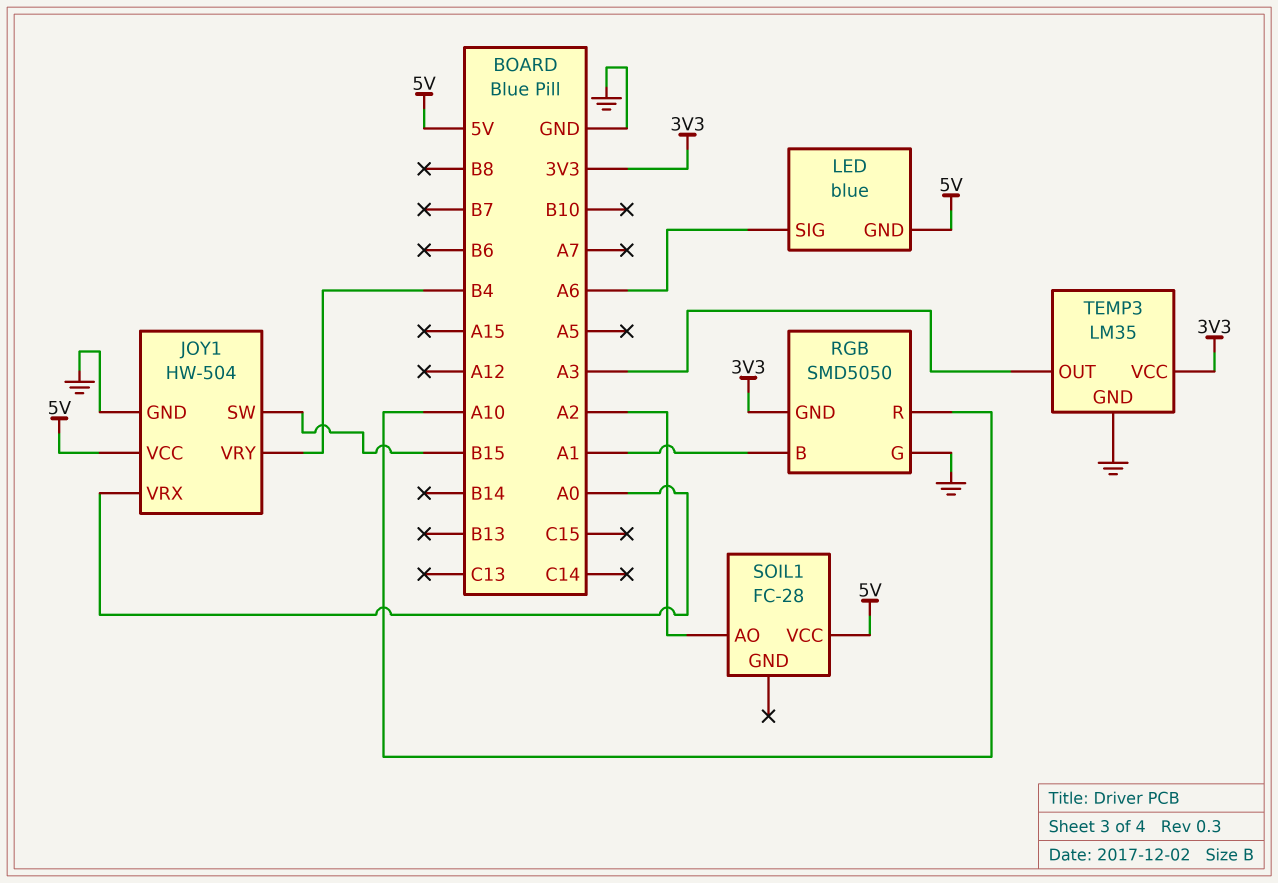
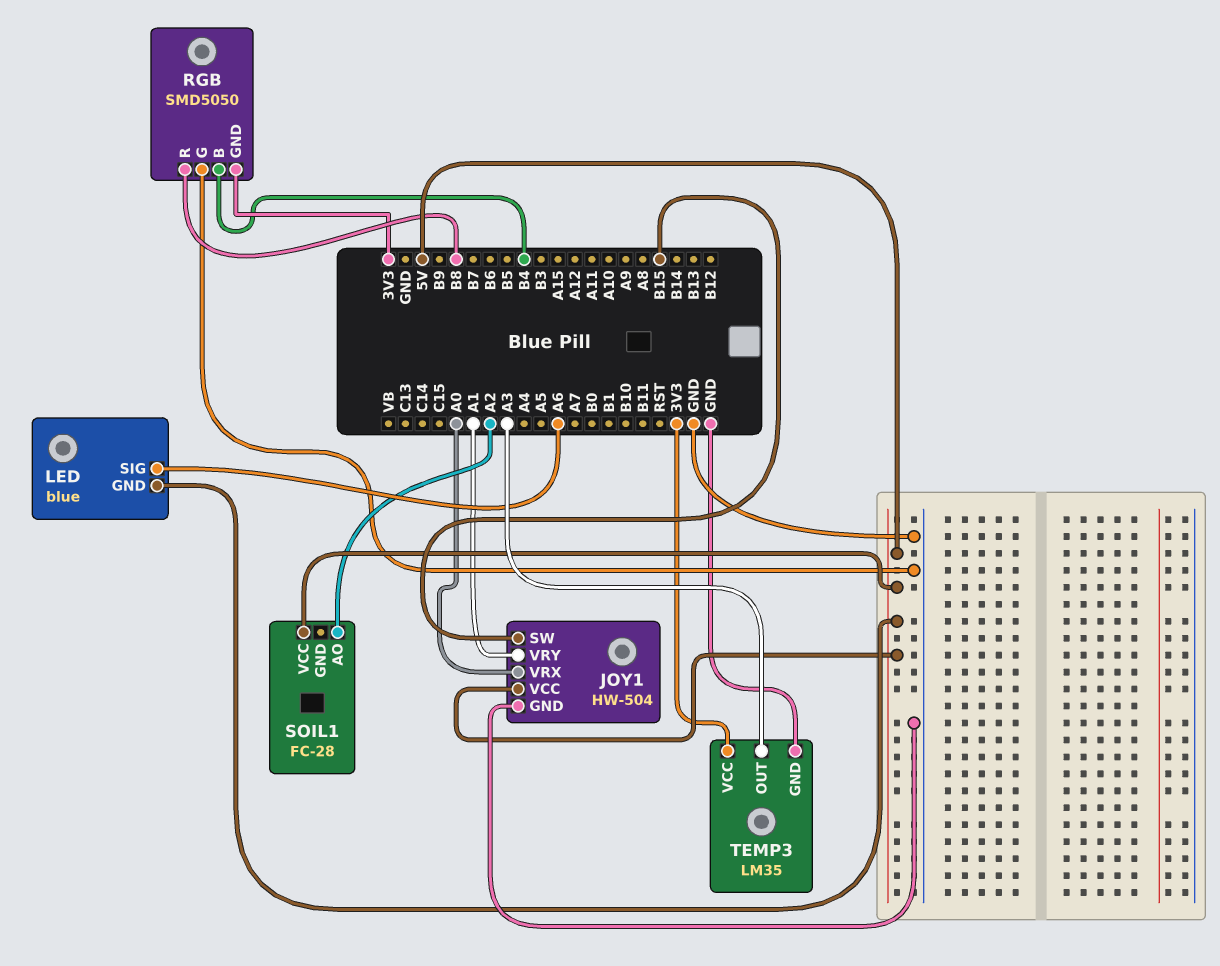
JOY1 pin VRY: B4 -> A1
RGB pin B: A1 -> B4
RGB pin R: A10 -> B8

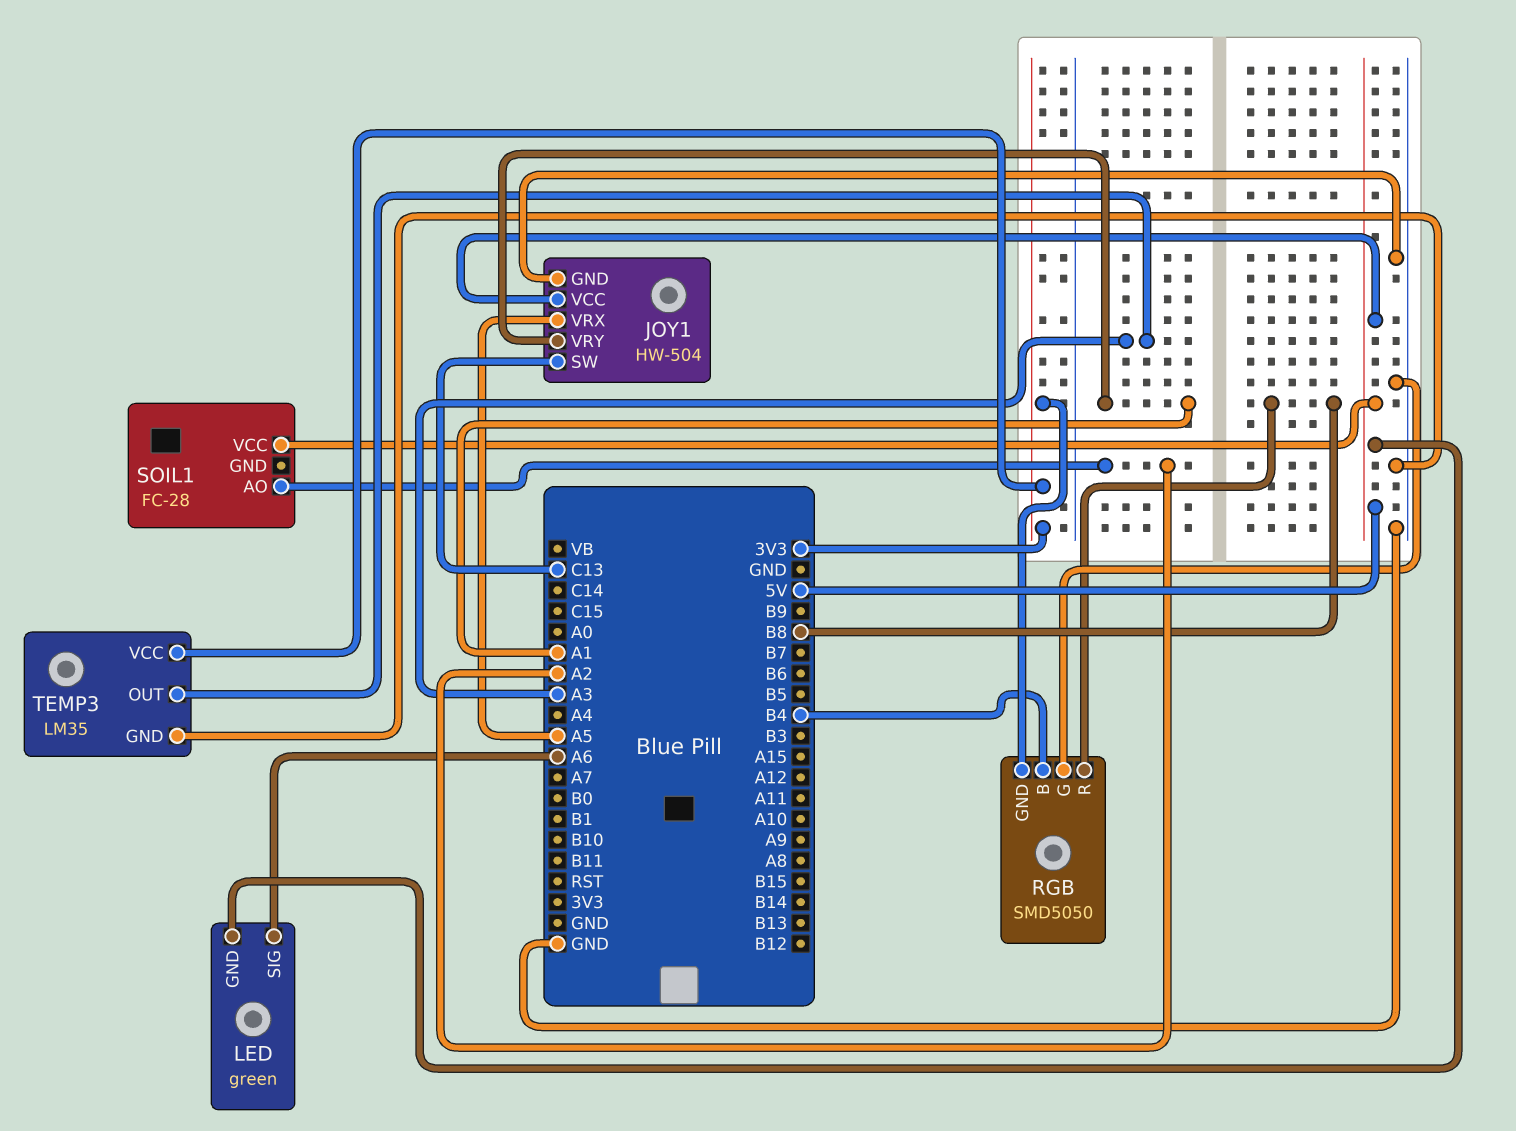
JOY1 pin SW: B15 -> C13
JOY1 pin VRX: A0 -> A5
LED: blue -> green

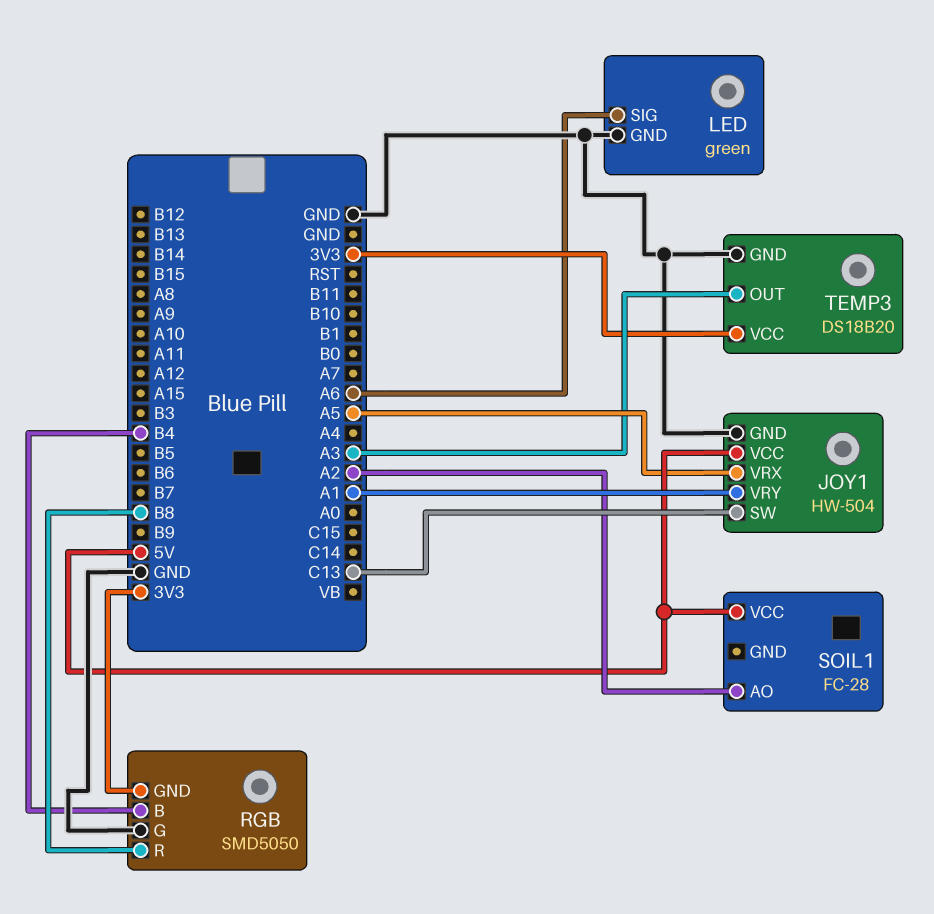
LED pin GND: 5V -> GND
TEMP3: LM35 -> DS18B20

